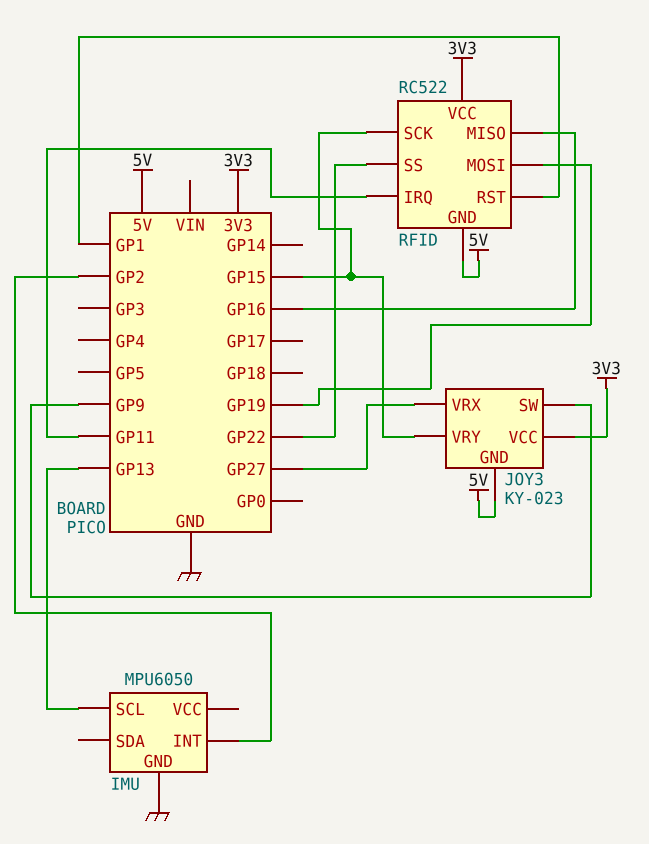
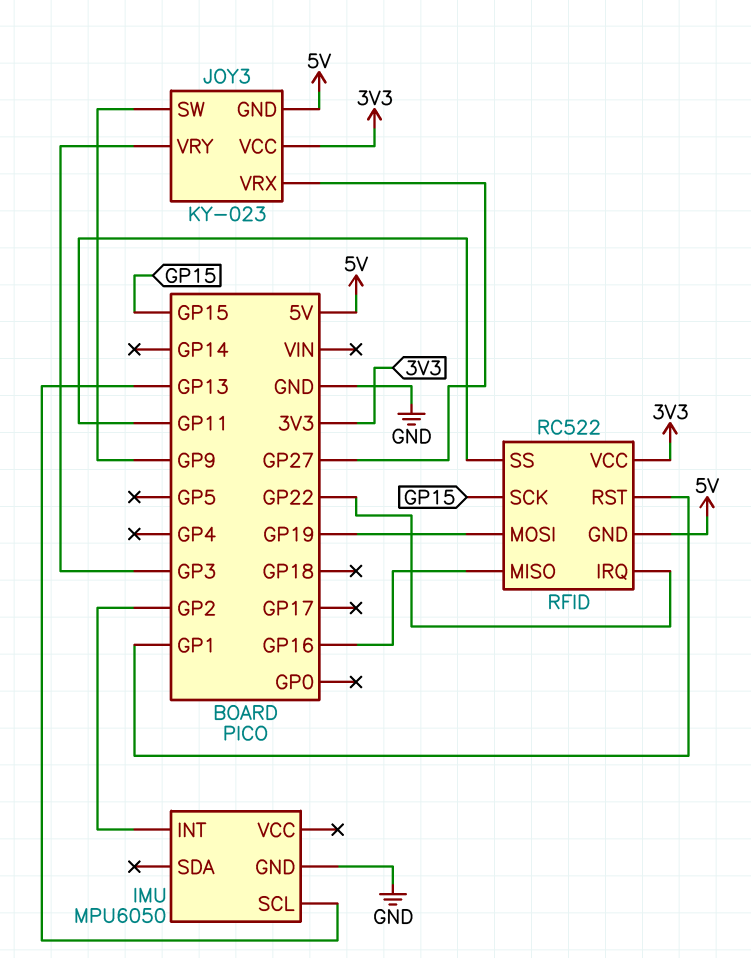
JOY3 pin VRY: GP15 -> GP3
RFID pin IRQ: GP11 -> GP22
RFID pin SS: GP22 -> GP11

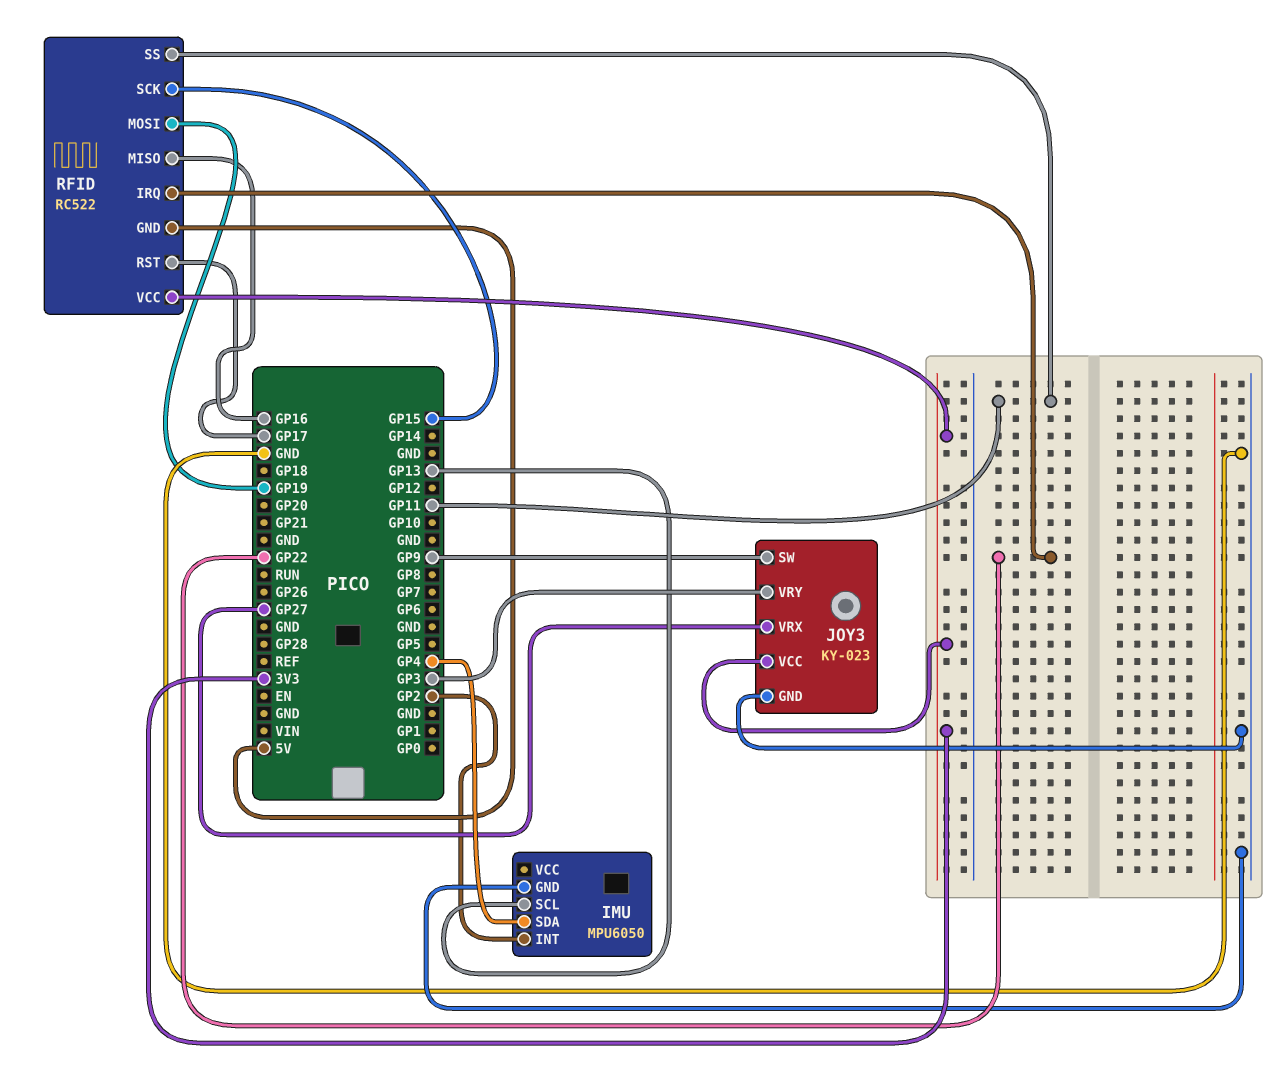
IMU pin SDA: none -> GP4
JOY3 pin GND: 5V -> GND
RFID pin RST: GP1 -> GP17

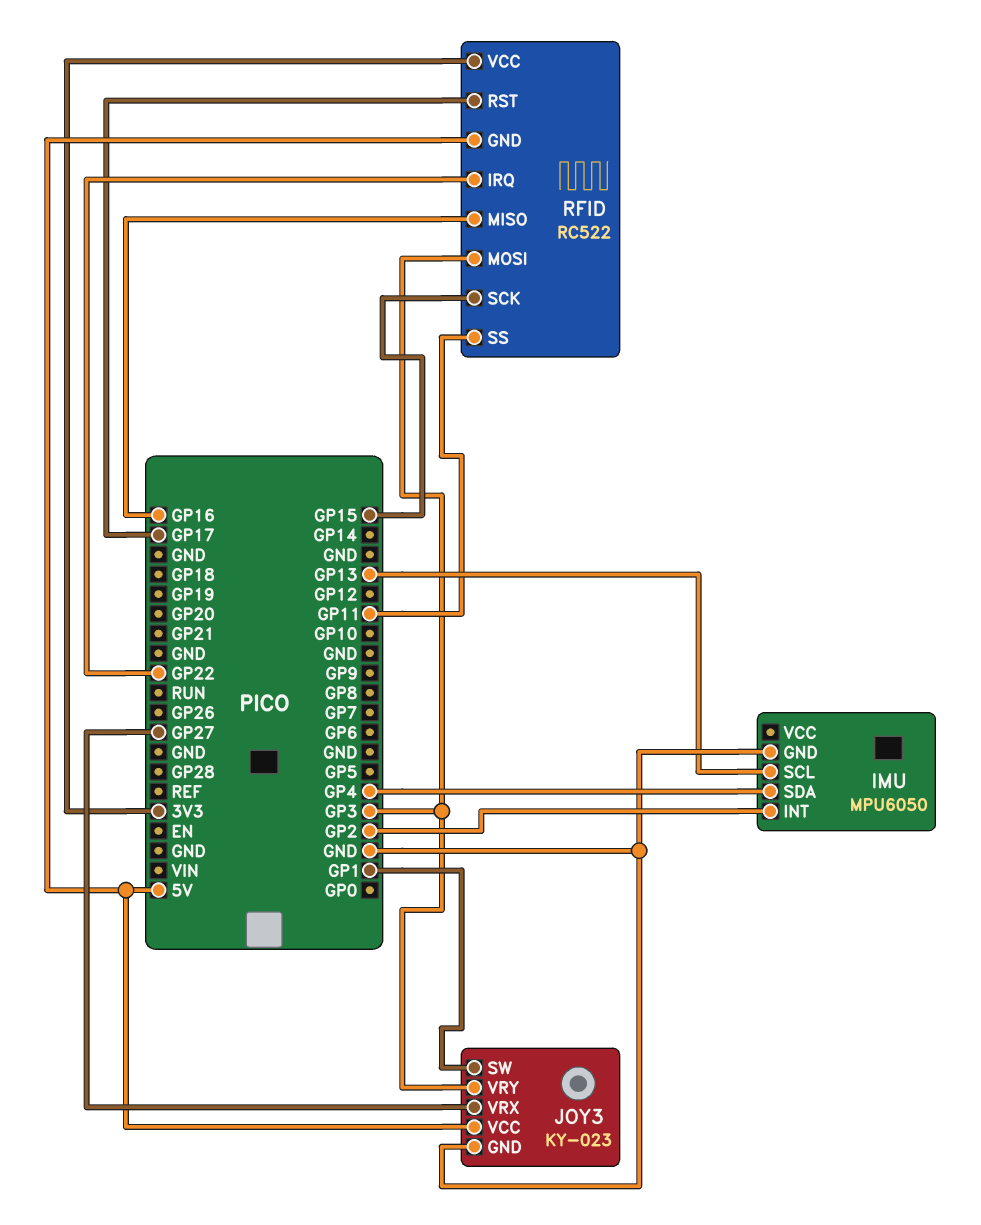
JOY3 pin SW: GP9 -> GP1
JOY3 pin VCC: 3V3 -> 5V
RFID pin MOSI: GP19 -> GP3

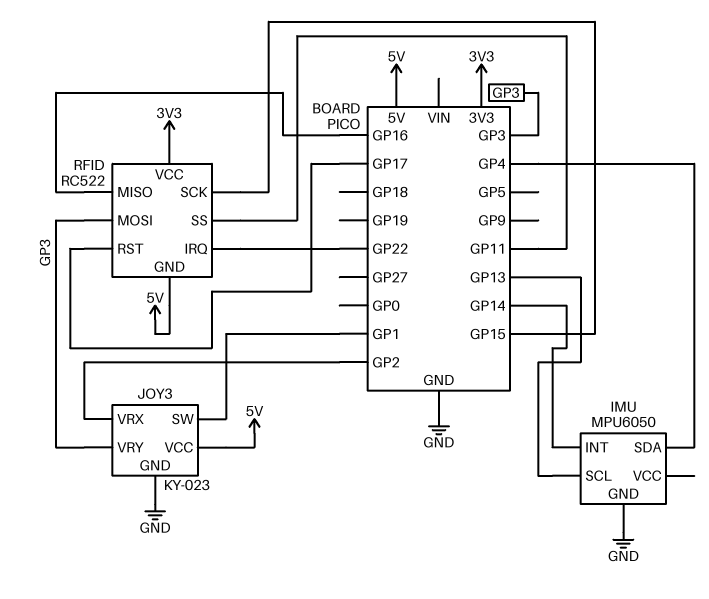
IMU pin INT: GP2 -> GP14
JOY3 pin VRX: GP27 -> GP2

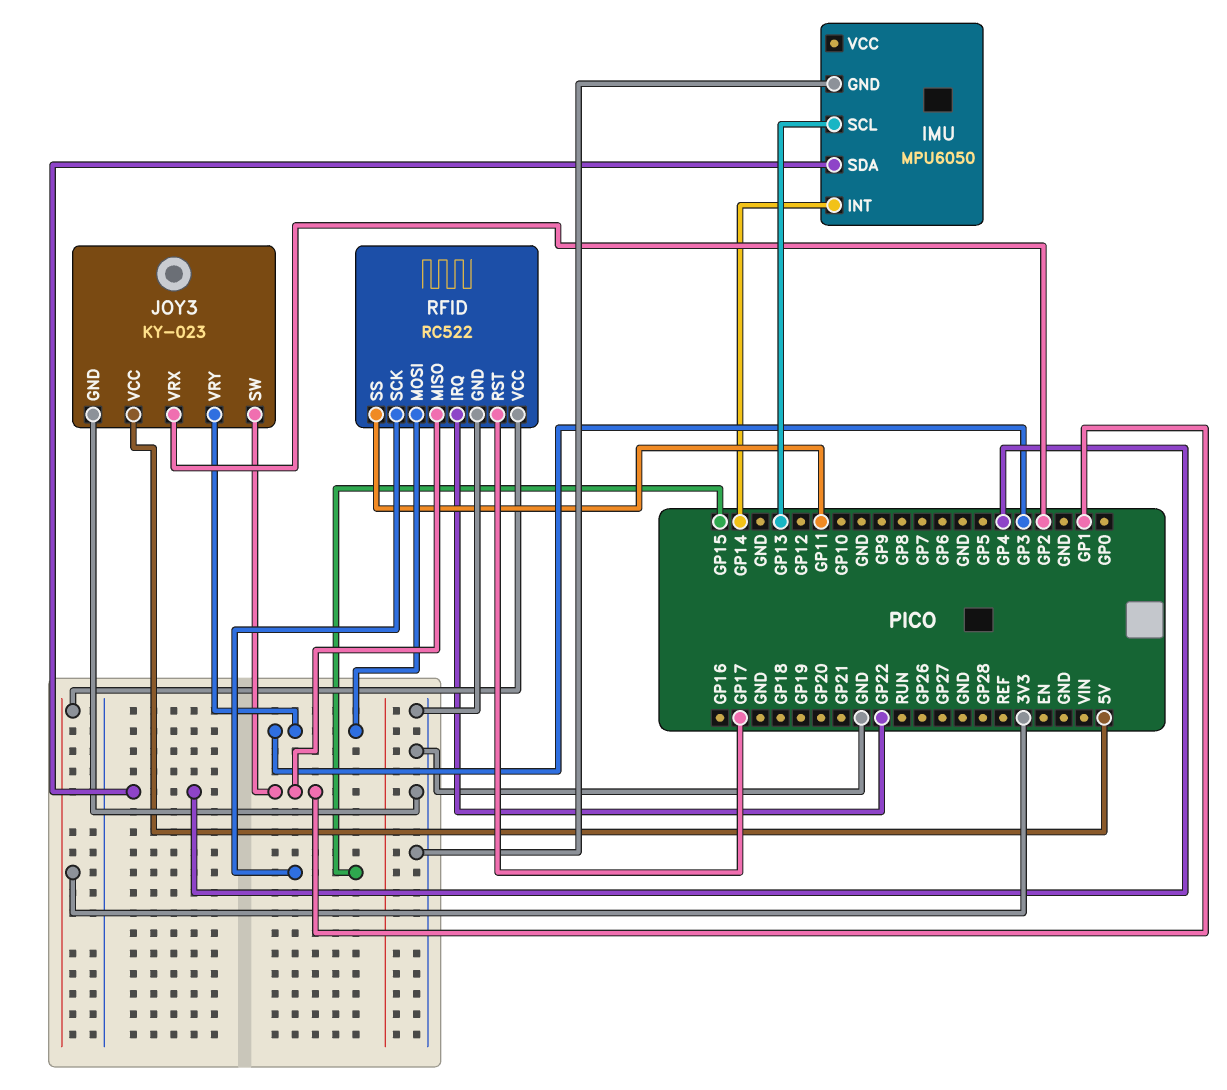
RFID pin GND: 5V -> GND
RFID pin MISO: GP16 -> GP1

